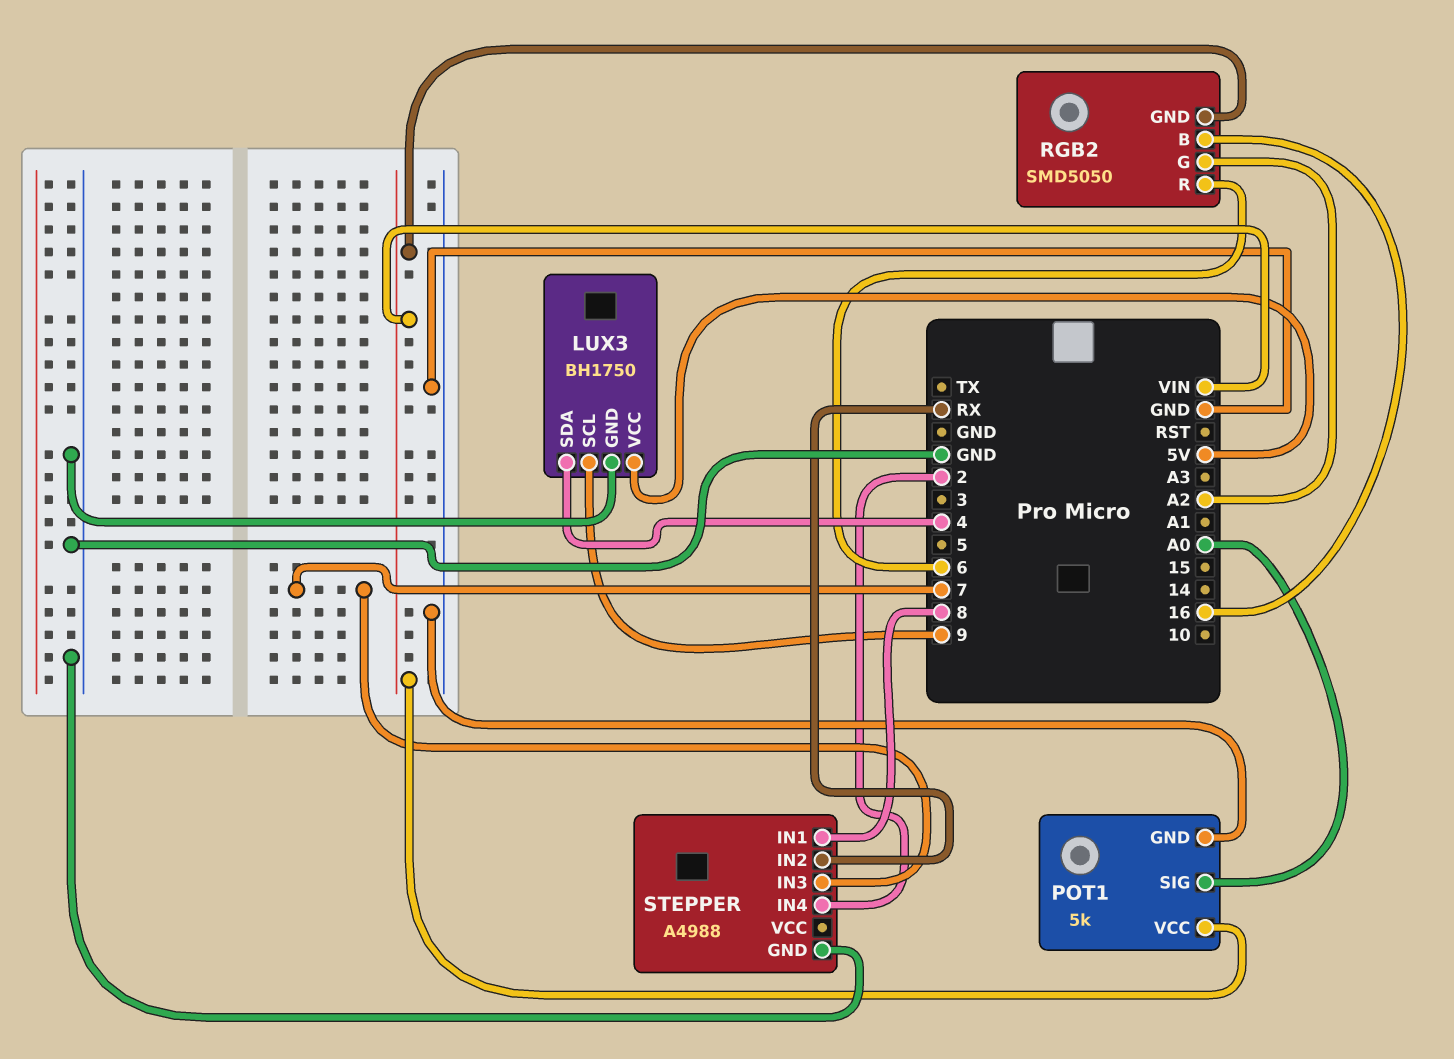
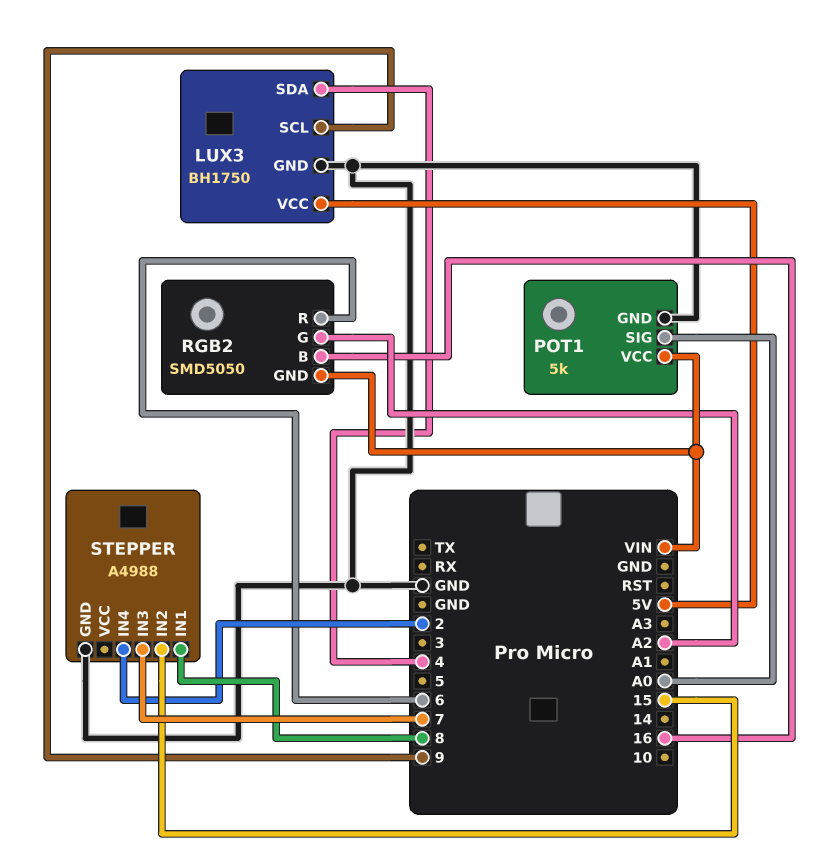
STEPPER pin IN2: RX -> 15

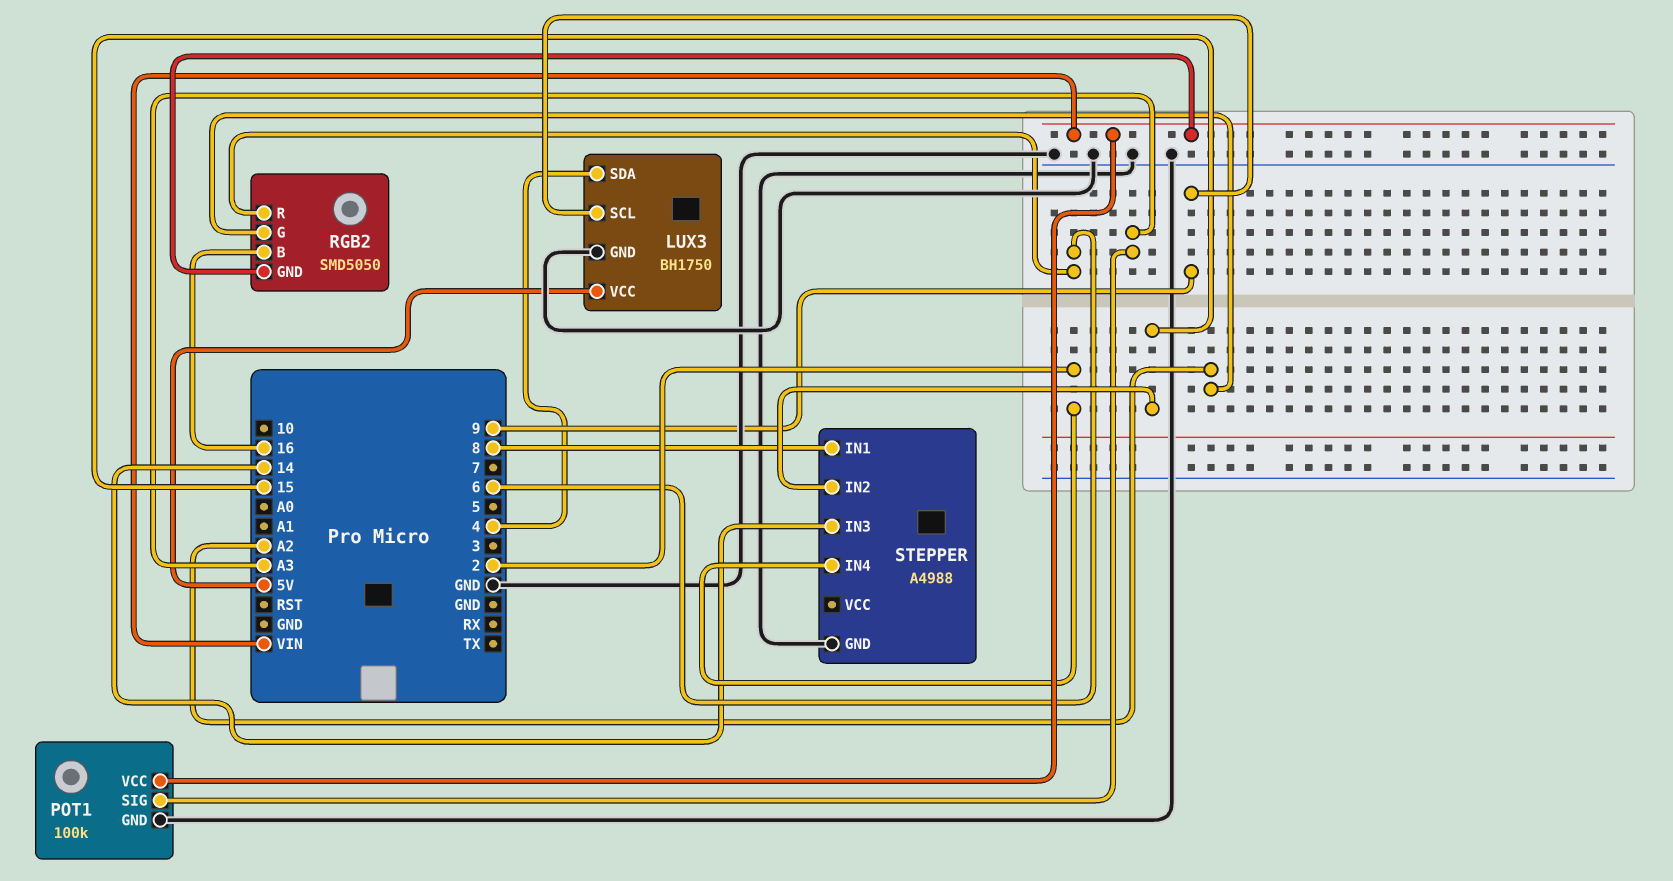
POT1: 5k -> 100k
POT1 pin SIG: A0 -> A3
STEPPER pin IN3: 7 -> 14

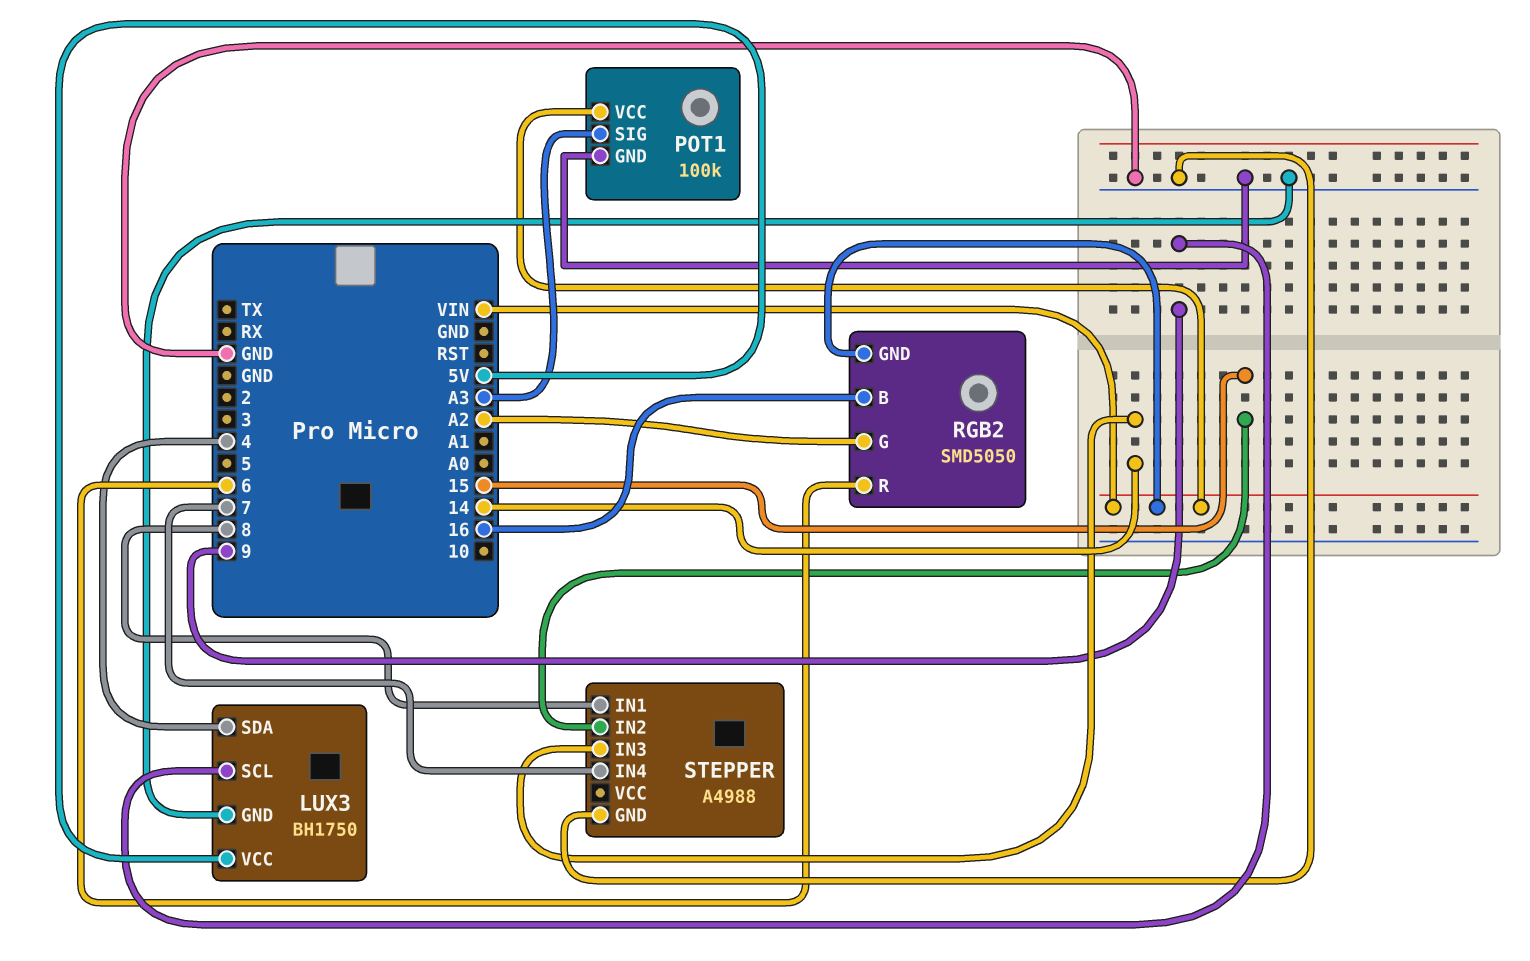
STEPPER pin IN4: 2 -> 7

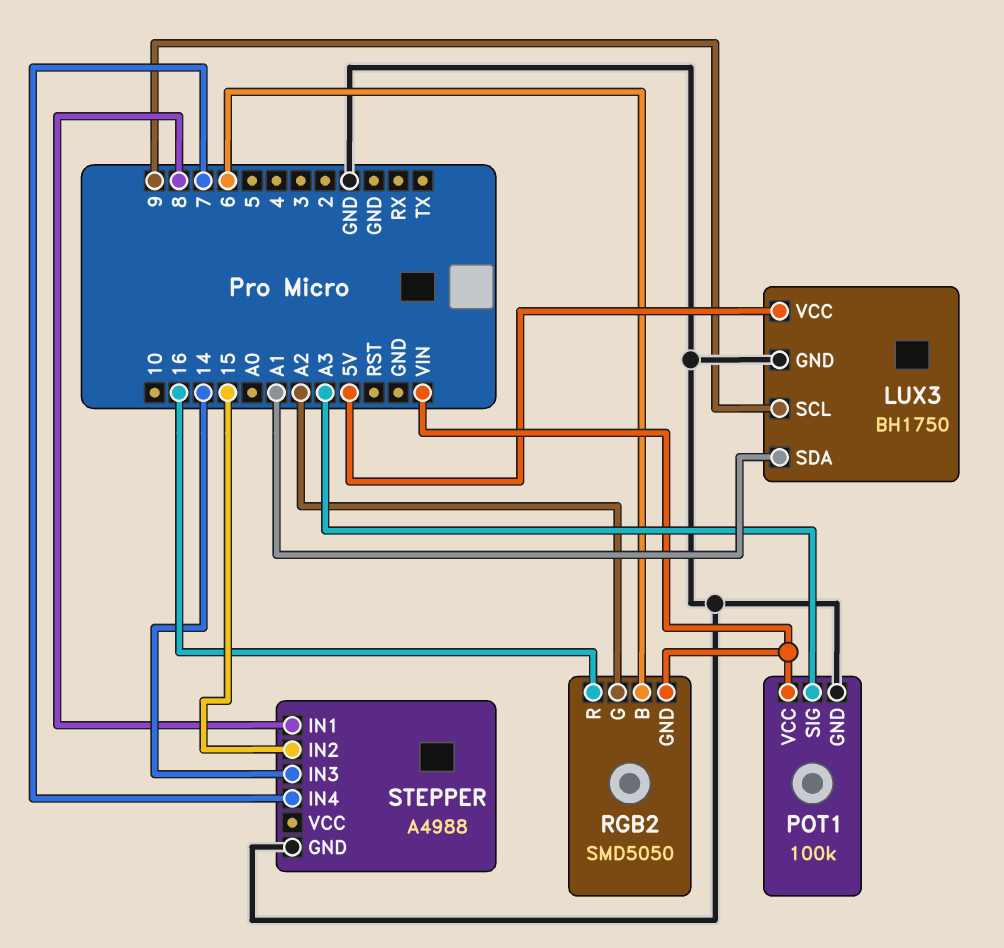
LUX3 pin SDA: 4 -> A1
RGB2 pin B: 16 -> 6
RGB2 pin R: 6 -> 16

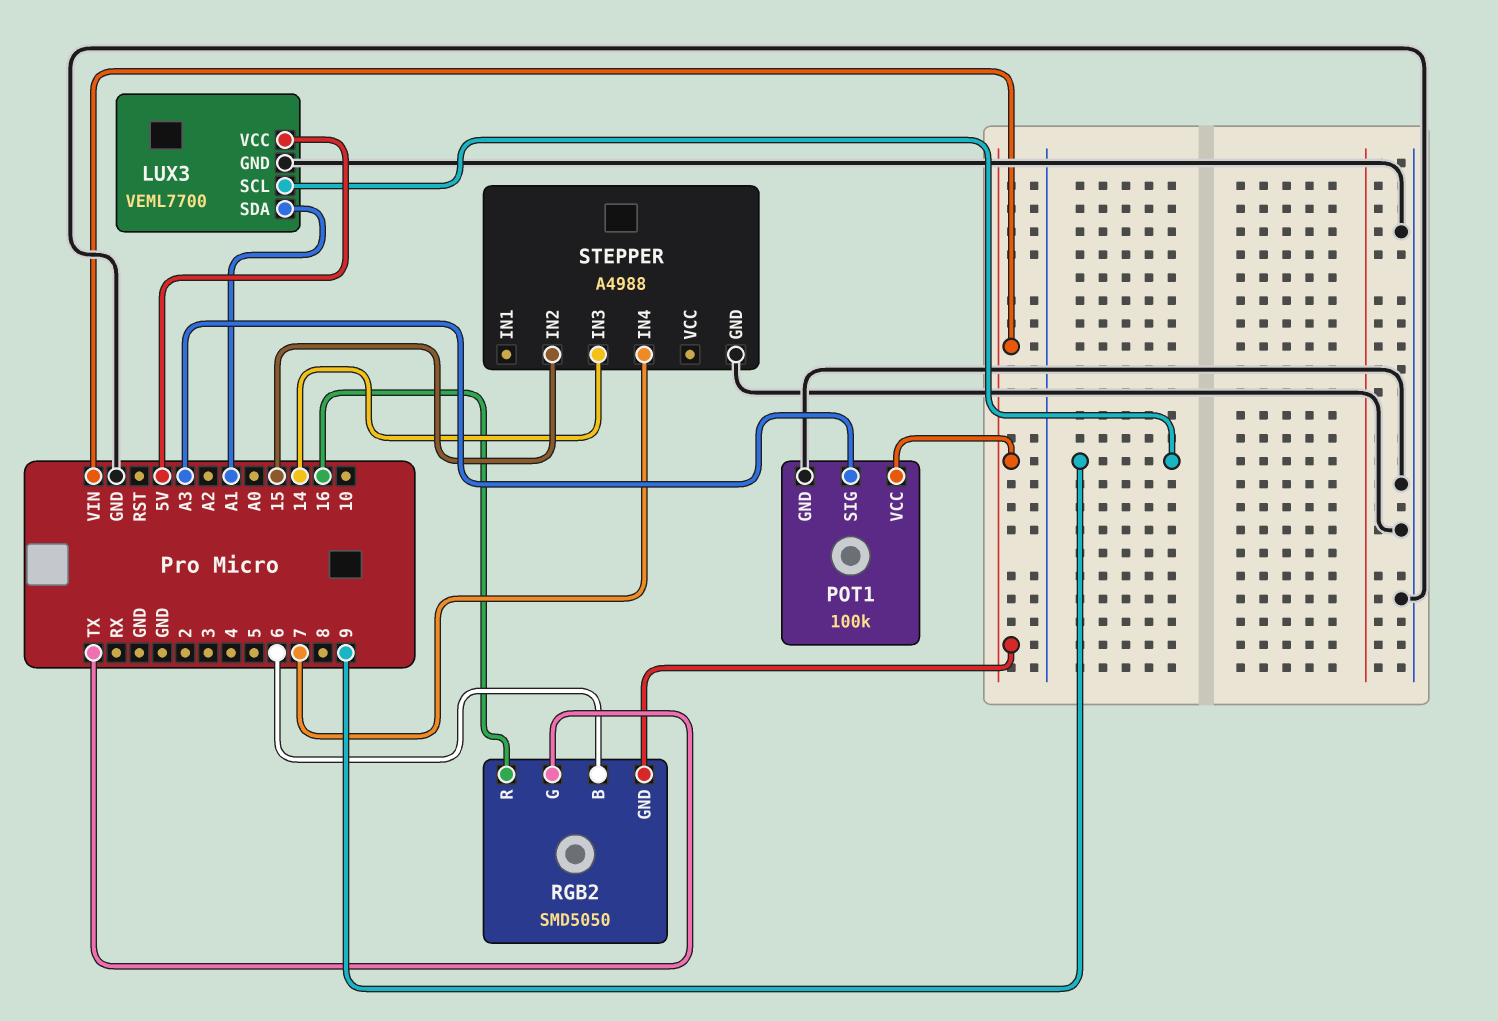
LUX3: BH1750 -> VEML7700
RGB2 pin G: A2 -> TX
STEPPER pin IN1: 8 -> none

